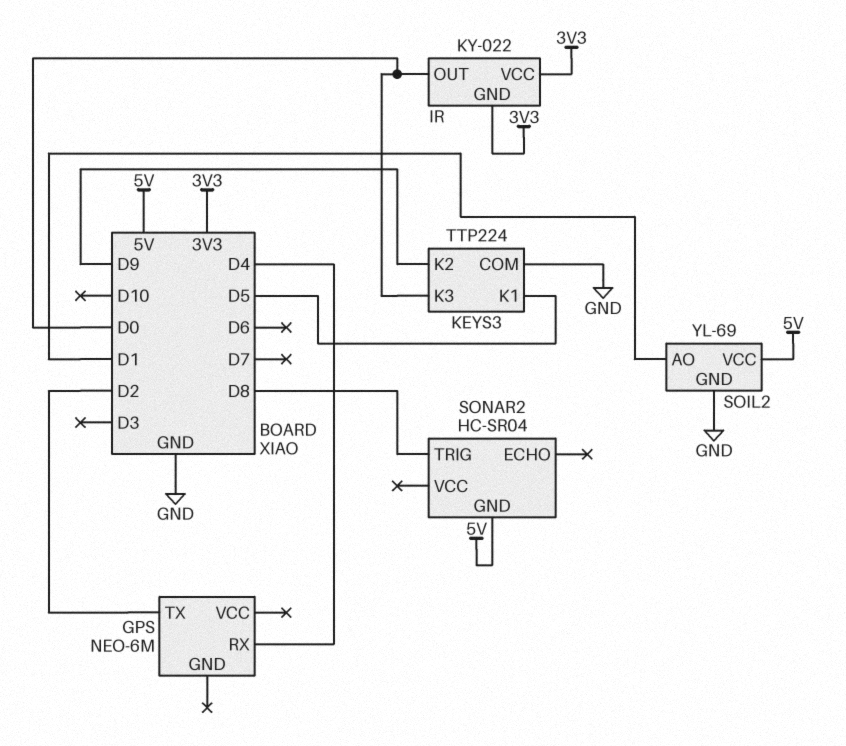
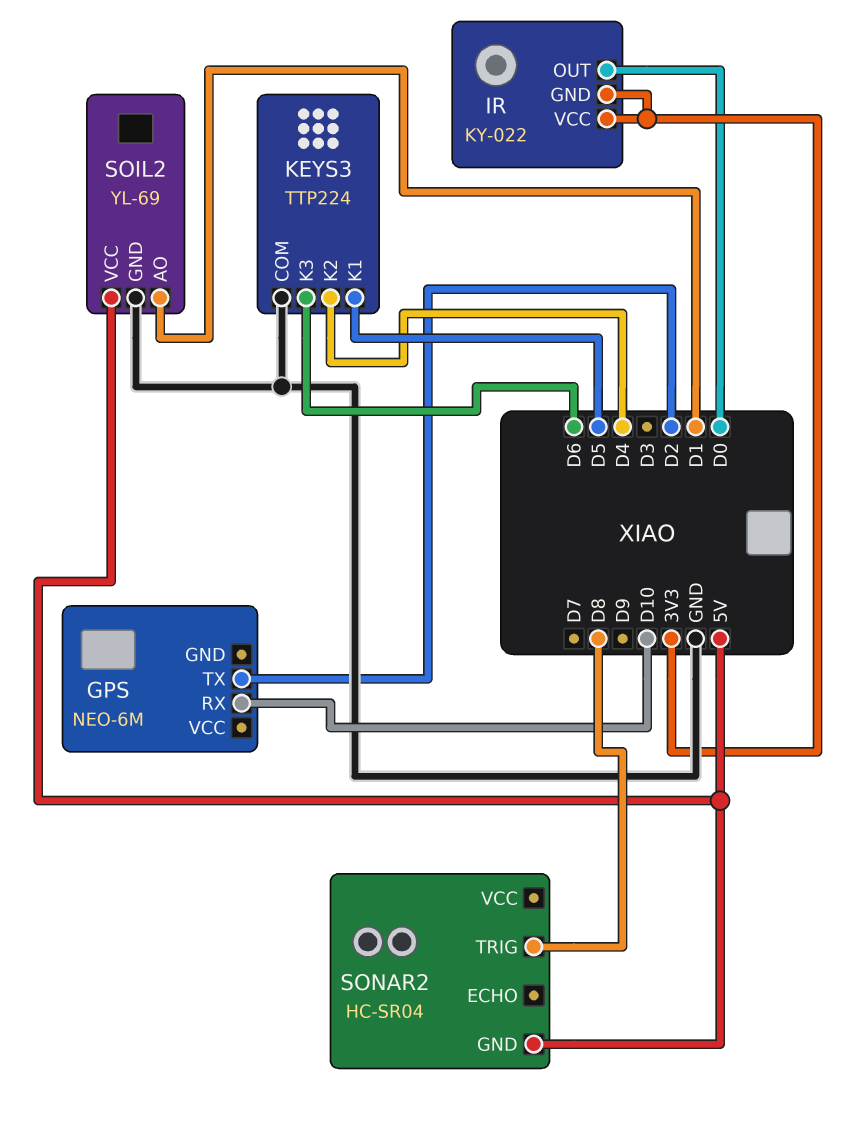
GPS pin RX: D4 -> D10
KEYS3 pin K2: D9 -> D4
KEYS3 pin K3: D0 -> D6

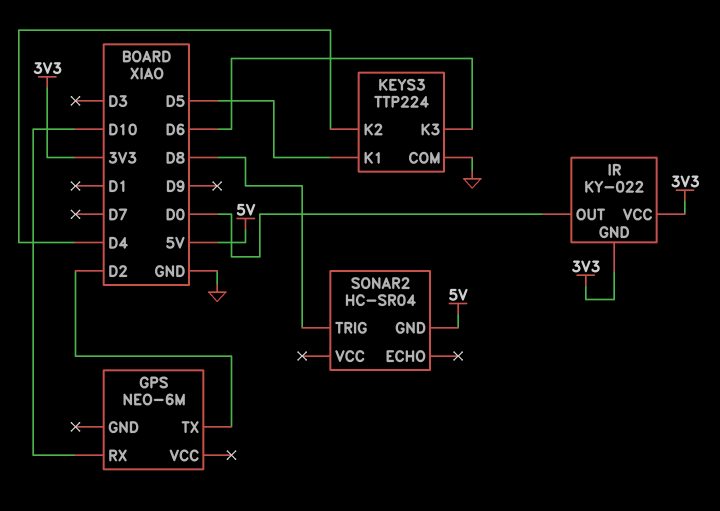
SOIL2: YL-69 -> none
SOIL2 pin AO: D1 -> none
SOIL2 pin GND: GND -> none
SOIL2 pin VCC: 5V -> none

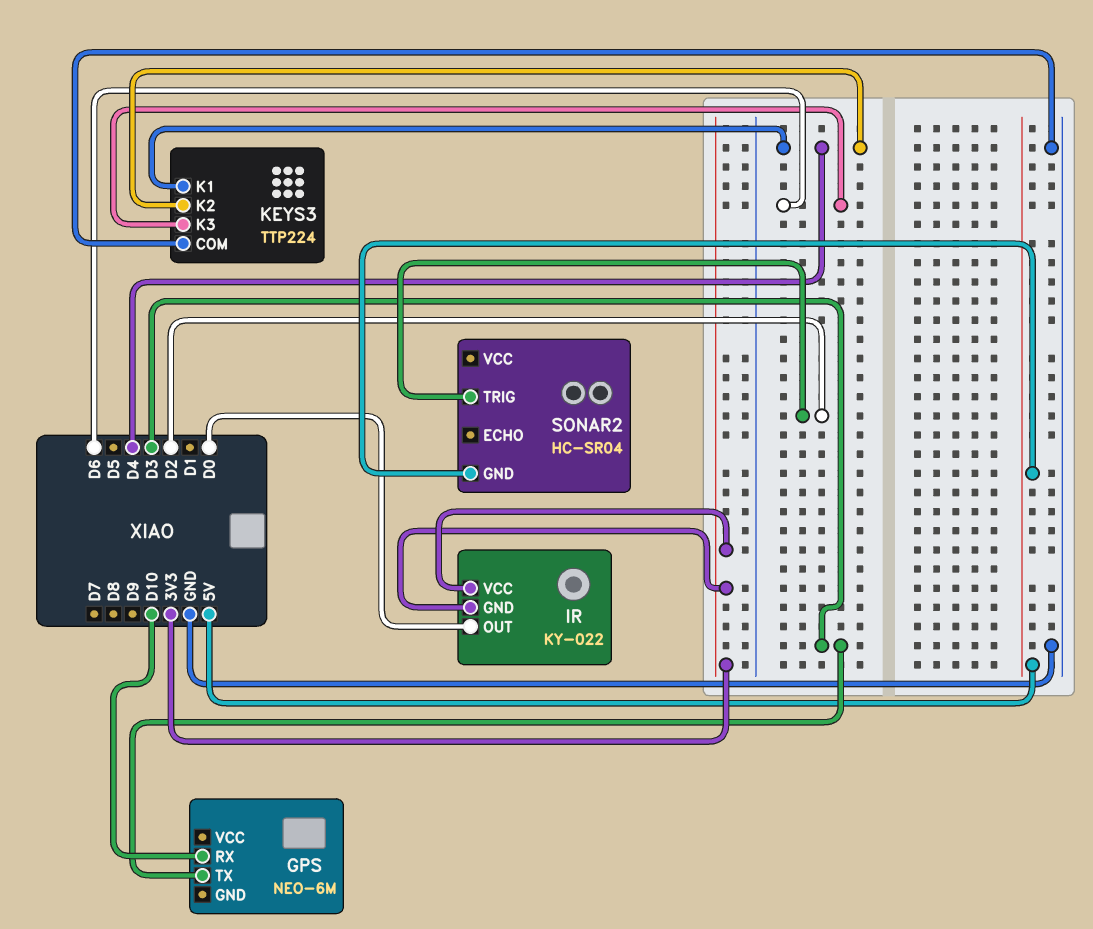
GPS pin TX: D2 -> D3
KEYS3 pin K1: D5 -> D4
SONAR2 pin TRIG: D8 -> D2

